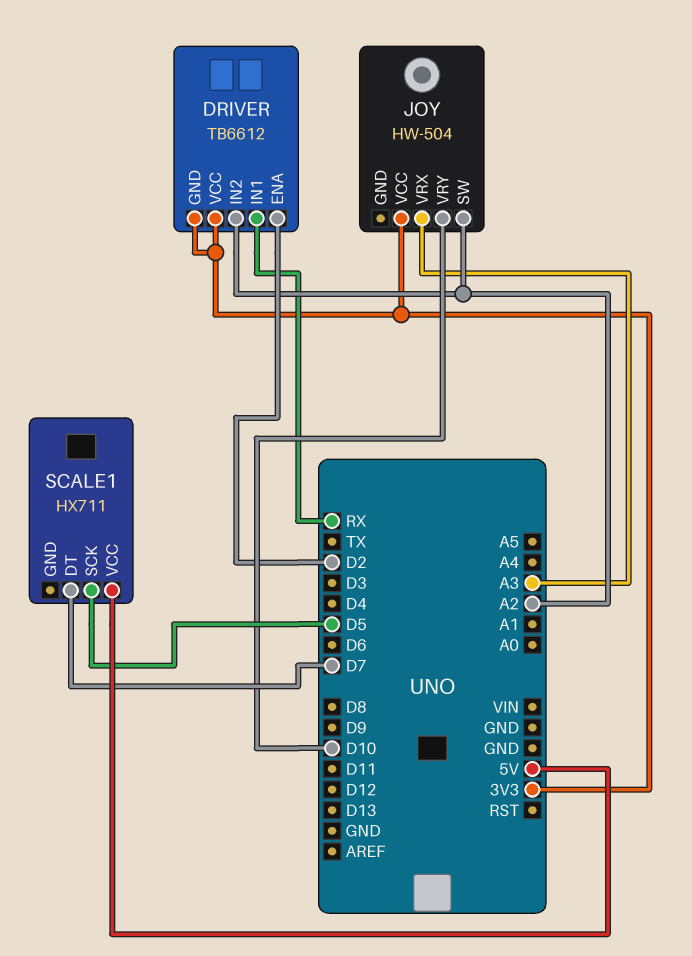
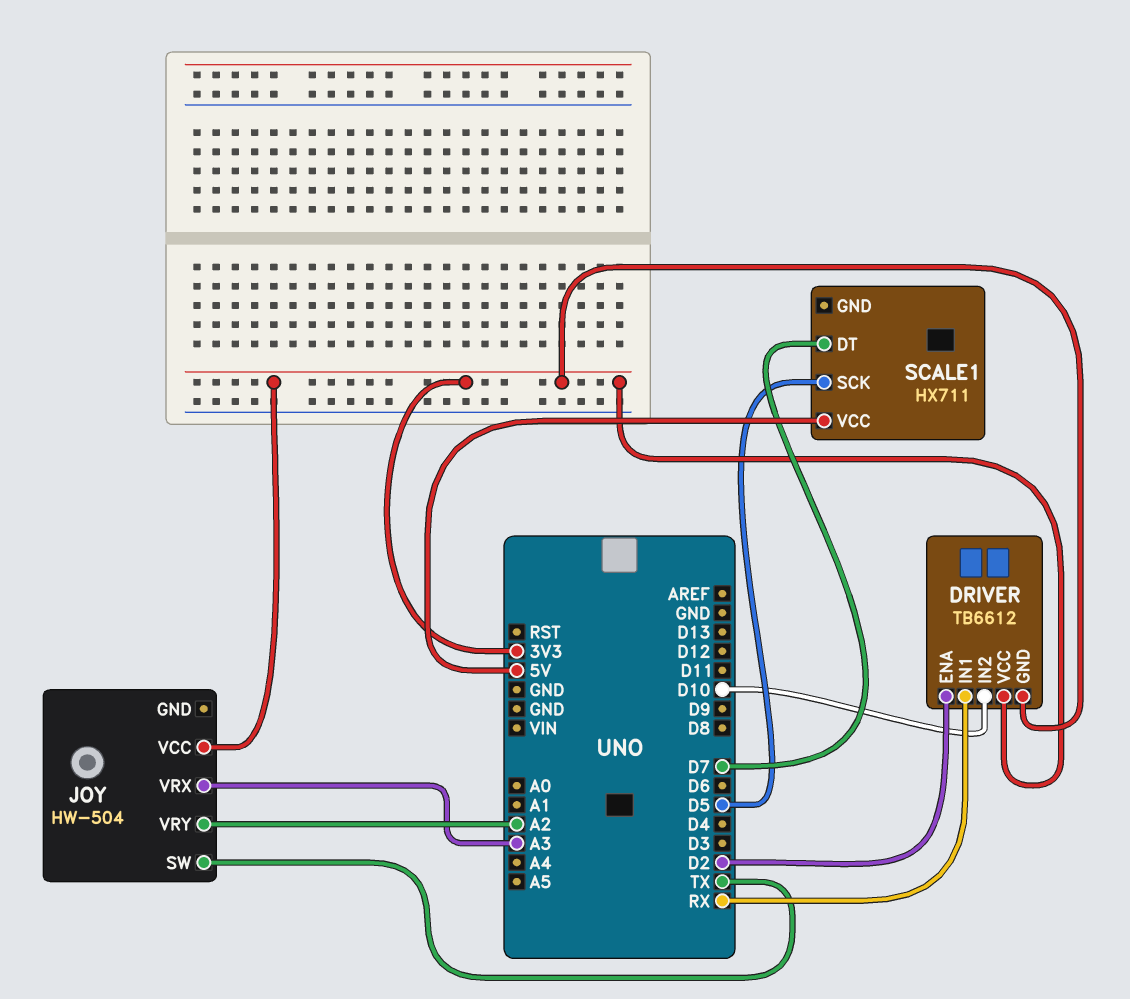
DRIVER pin IN2: A2 -> D10
JOY pin SW: A2 -> TX
JOY pin VRY: D10 -> A2

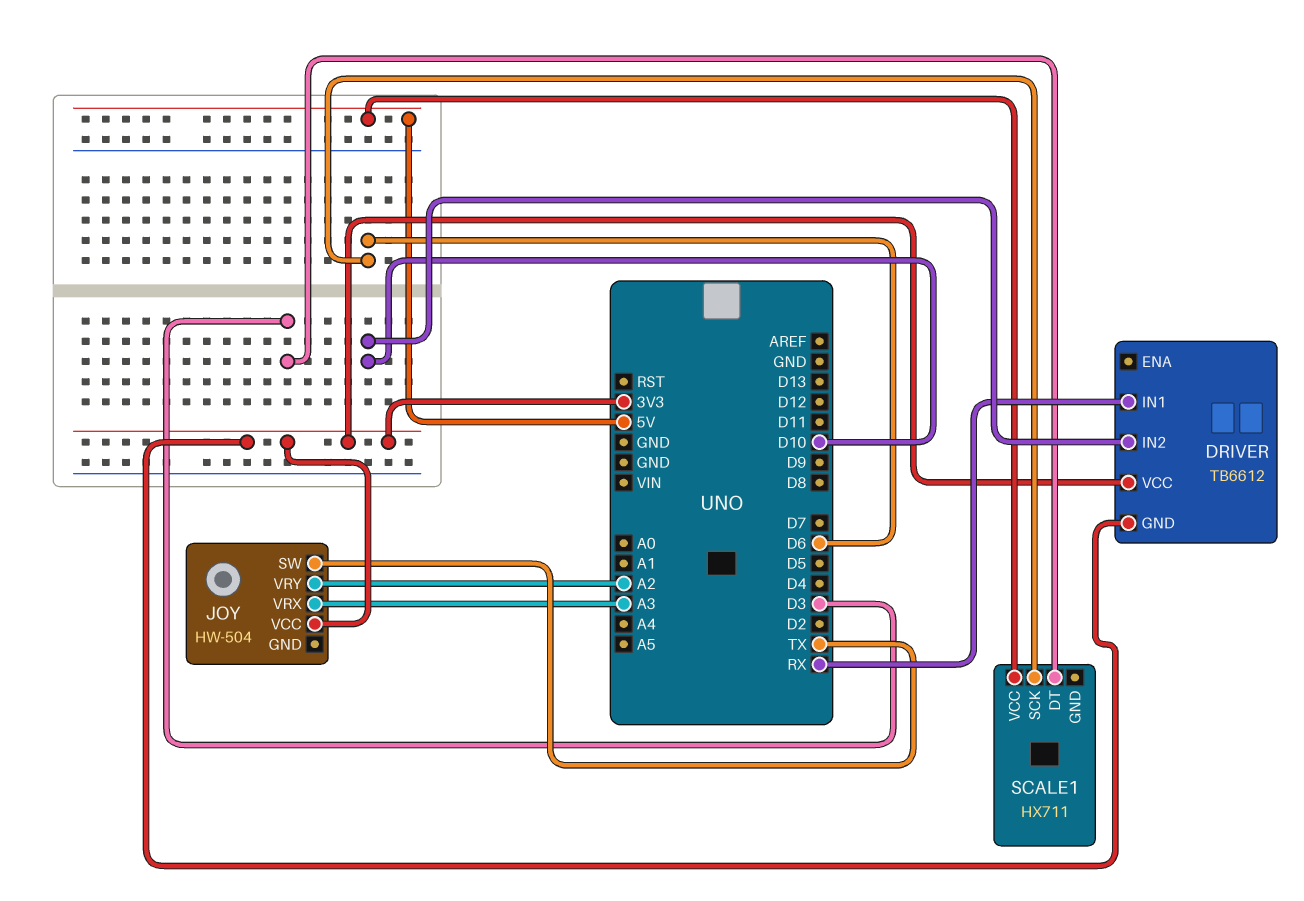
DRIVER pin ENA: D2 -> none
SCALE1 pin DT: D7 -> D3
SCALE1 pin SCK: D5 -> D6

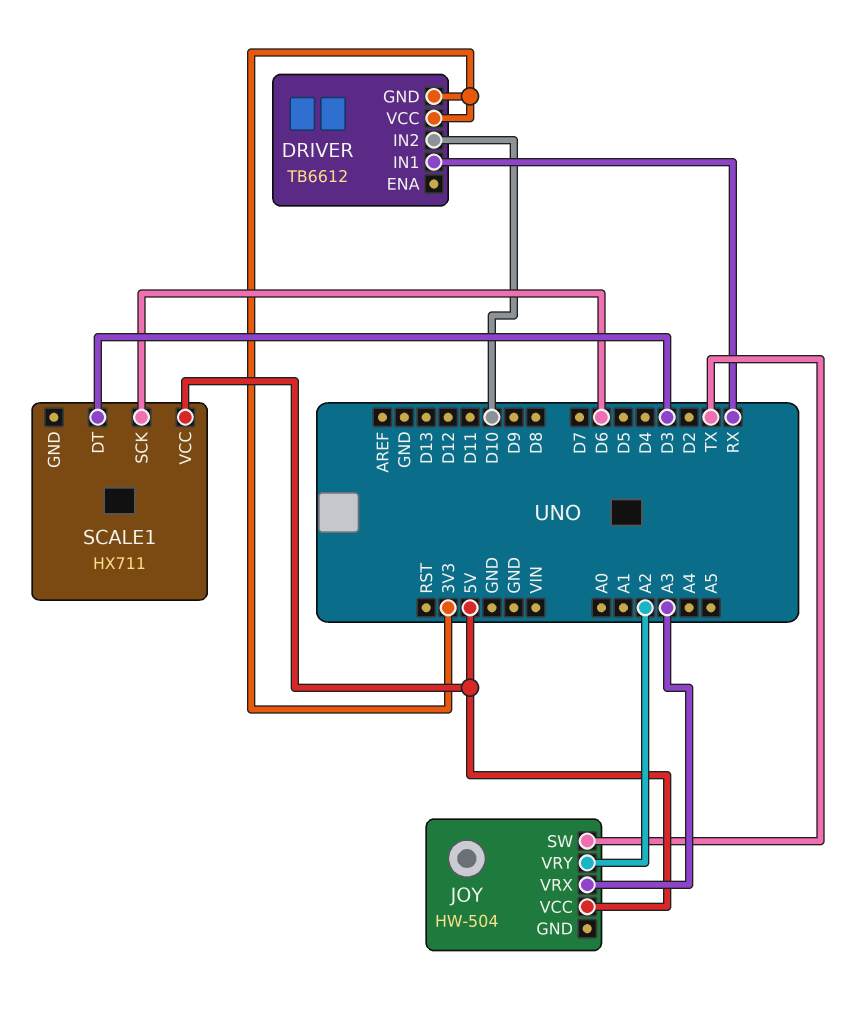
JOY pin VCC: 3V3 -> 5V

